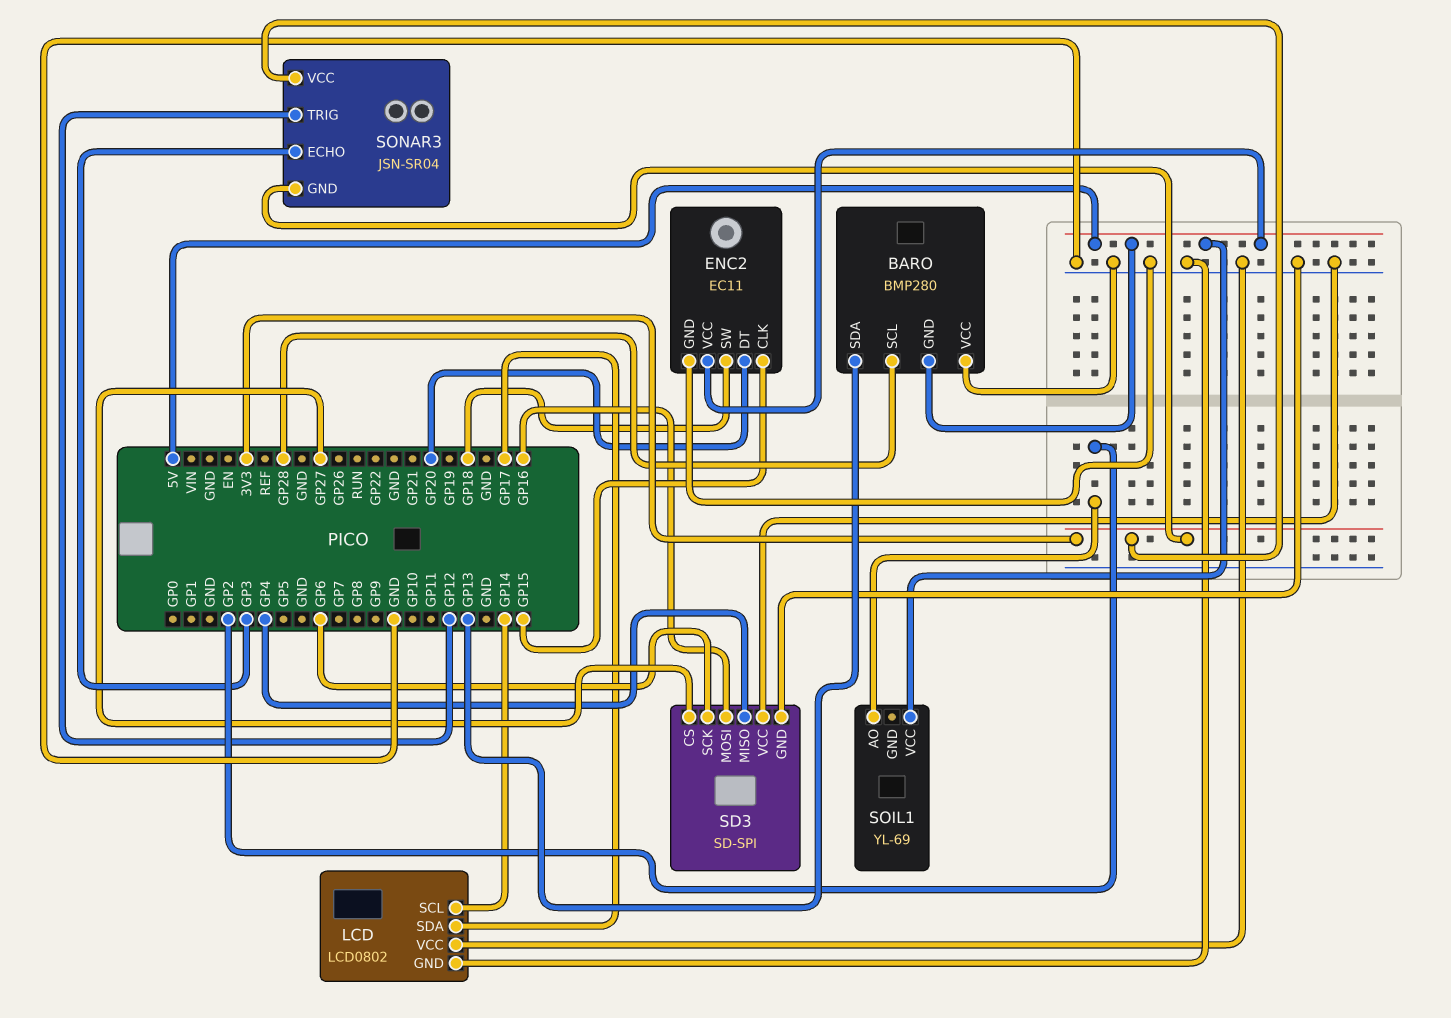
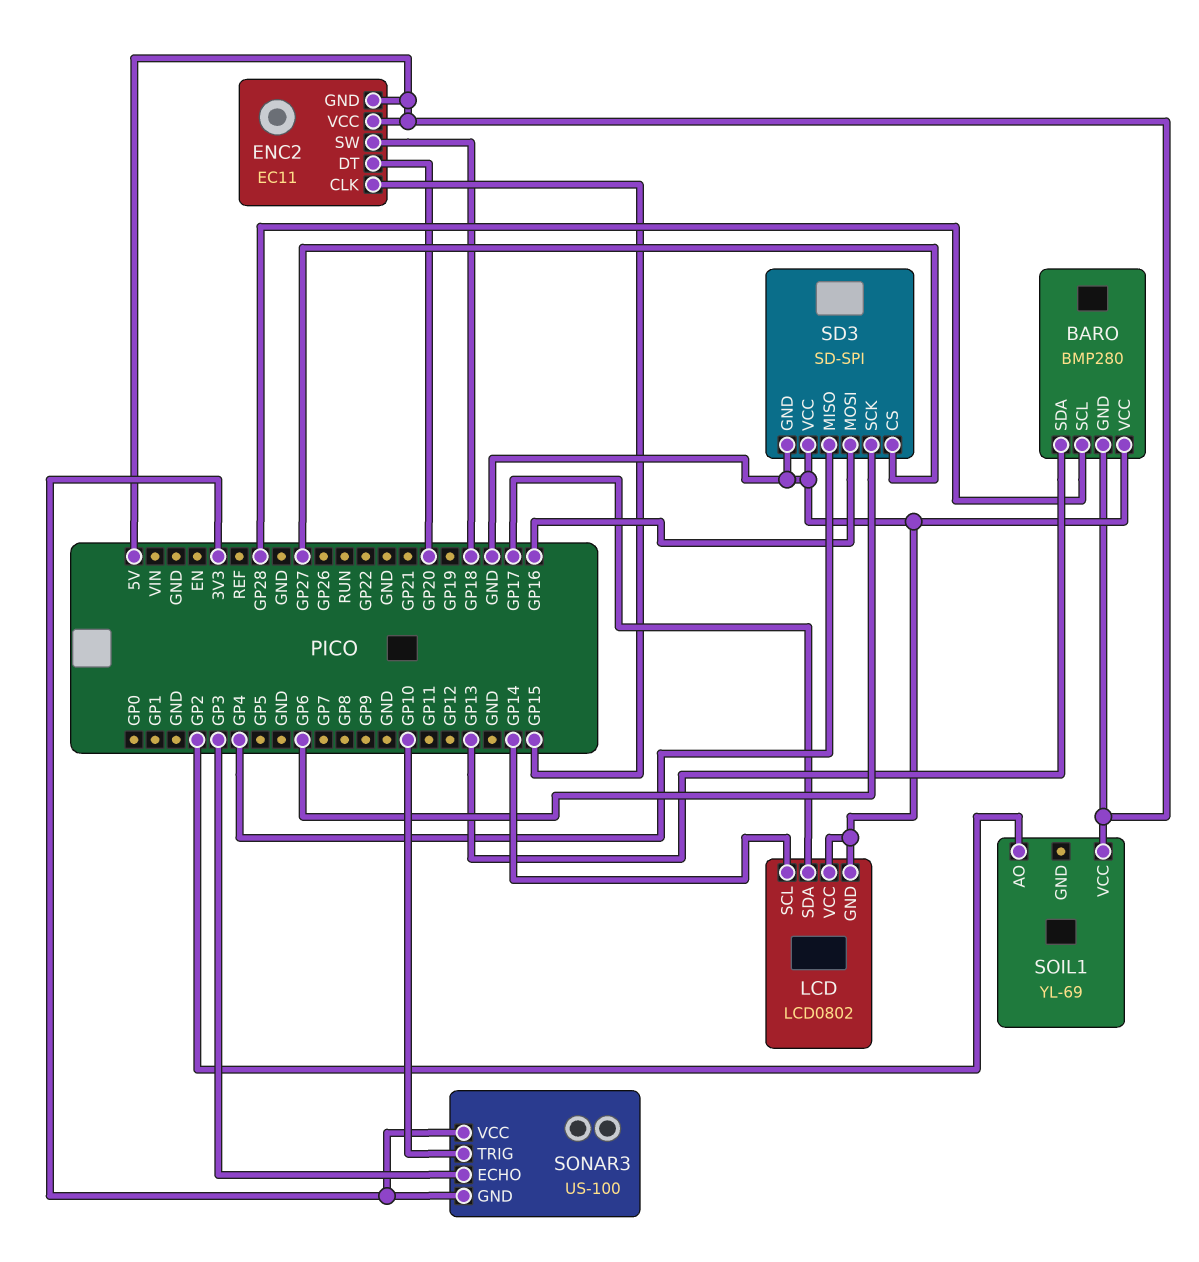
ENC2 pin GND: GND -> 5V
SONAR3: JSN-SR04 -> US-100
SONAR3 pin TRIG: GP12 -> GP10

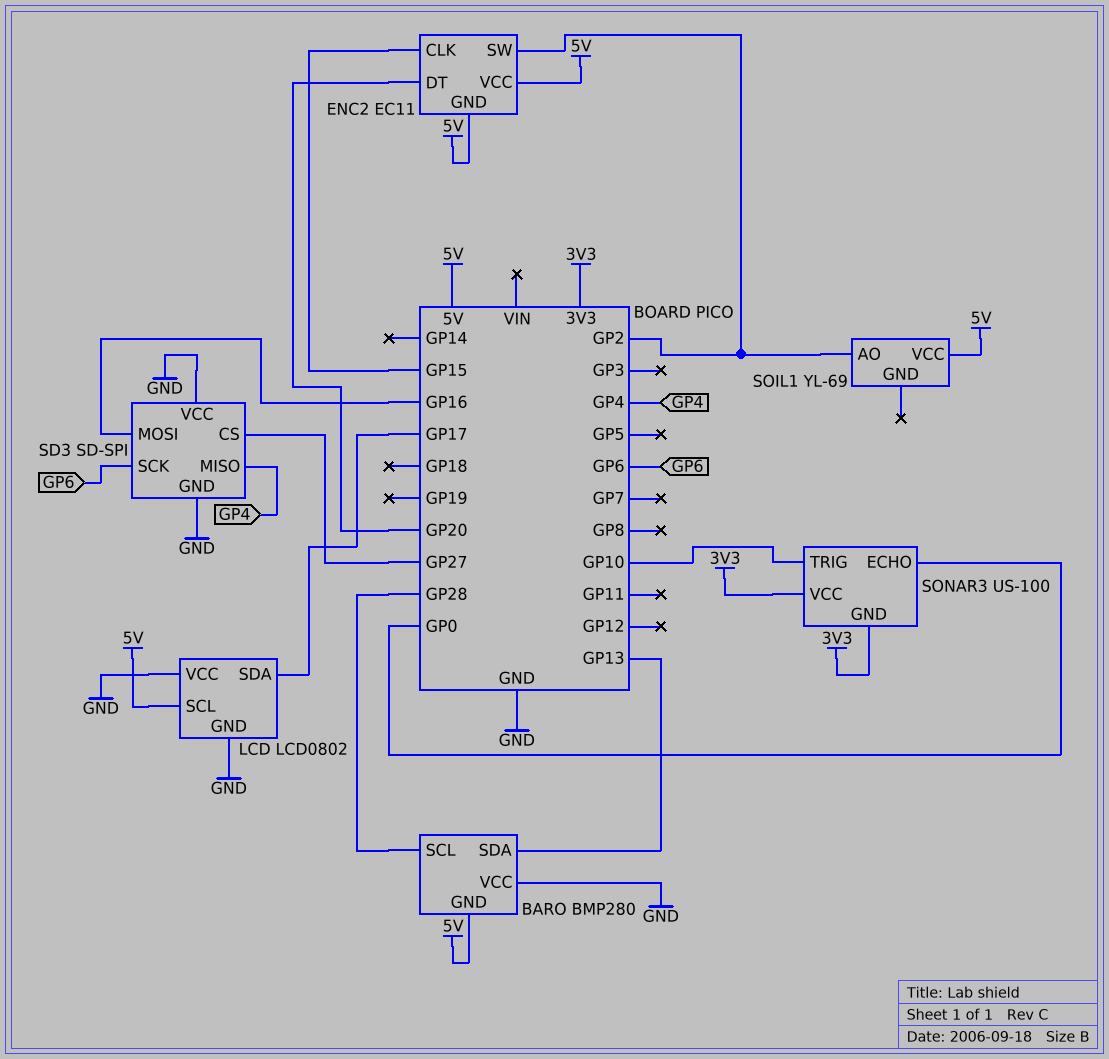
ENC2 pin SW: GP18 -> GP2
LCD pin SCL: GP14 -> 5V
SONAR3 pin ECHO: GP3 -> GP0

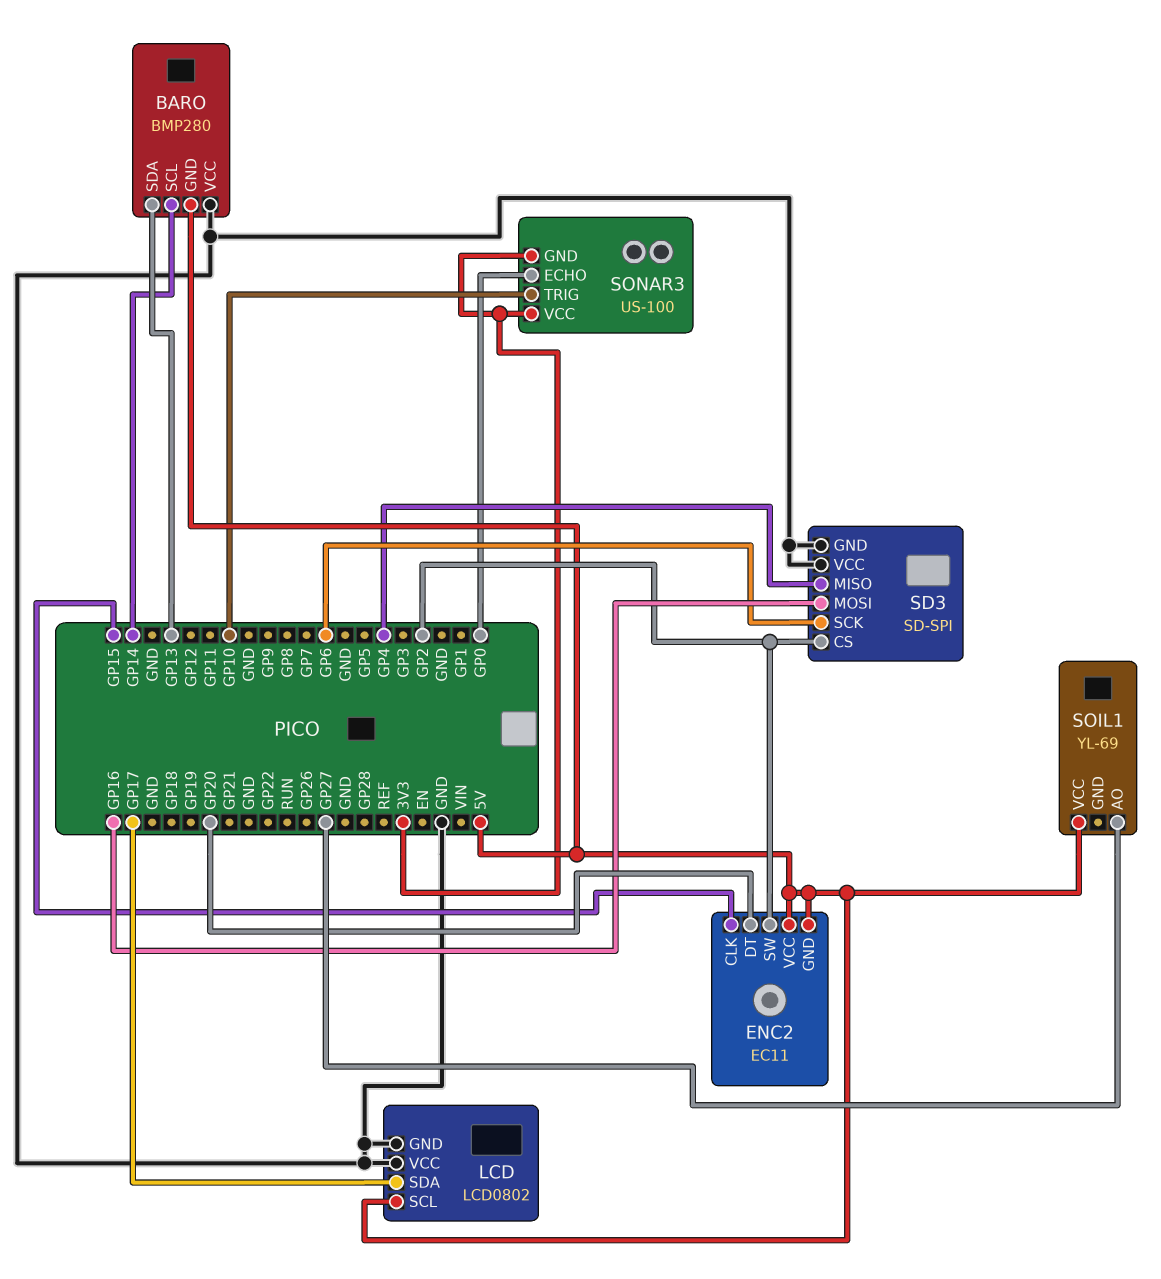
BARO pin SCL: GP28 -> GP14
SD3 pin CS: GP27 -> GP2
SOIL1 pin AO: GP2 -> GP27

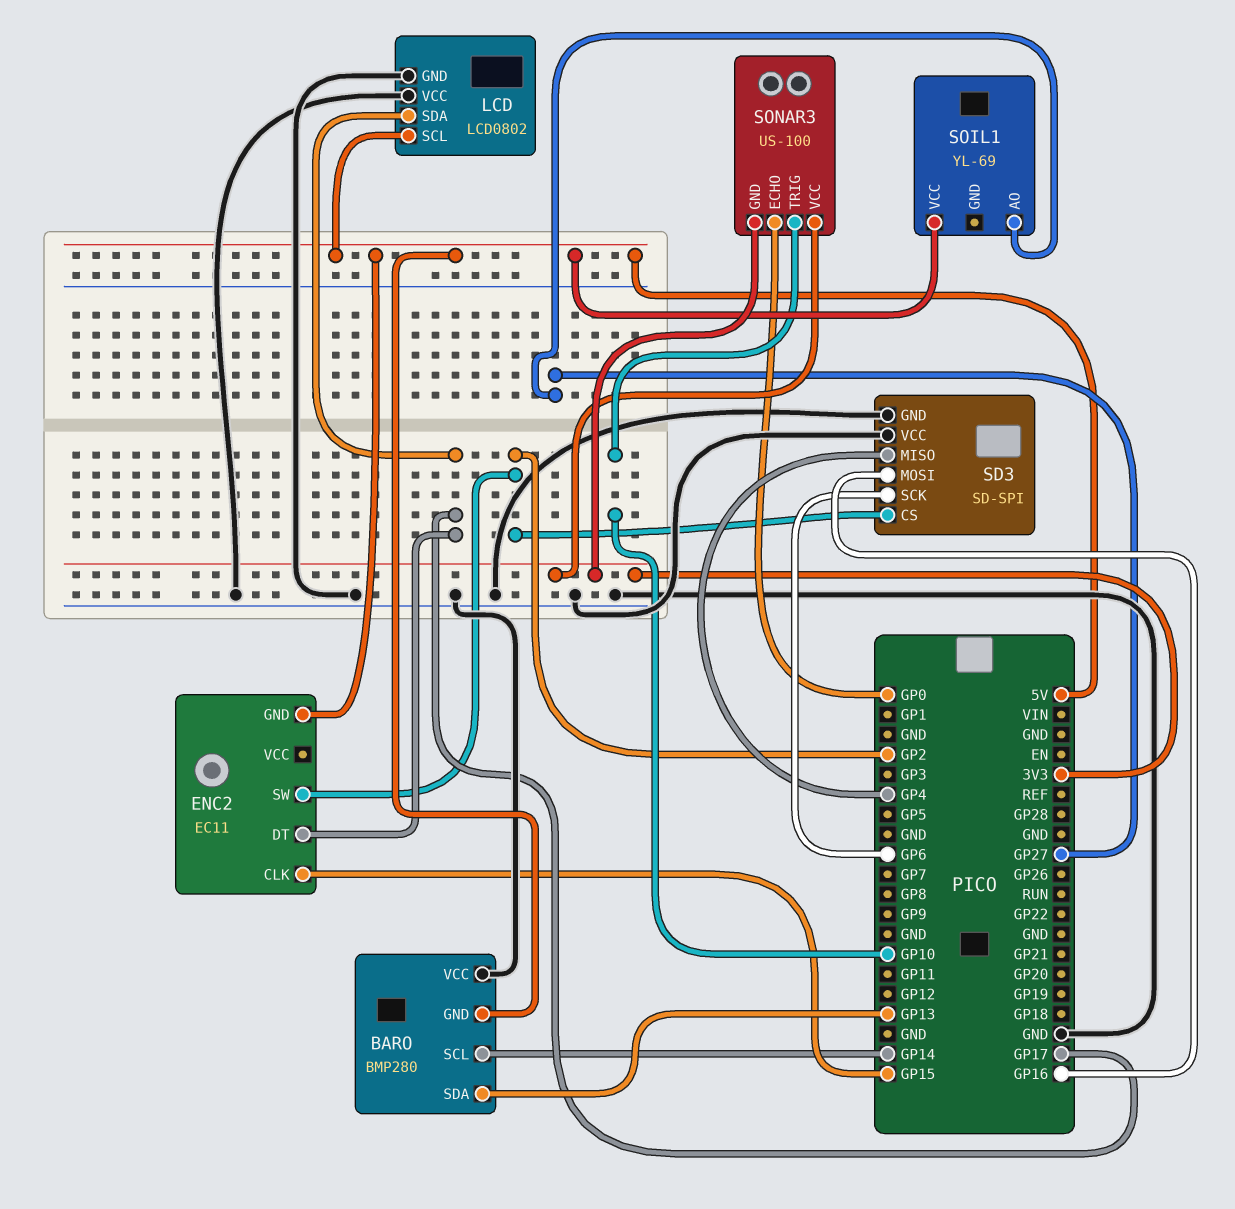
ENC2 pin DT: GP20 -> GP17
ENC2 pin VCC: 5V -> none

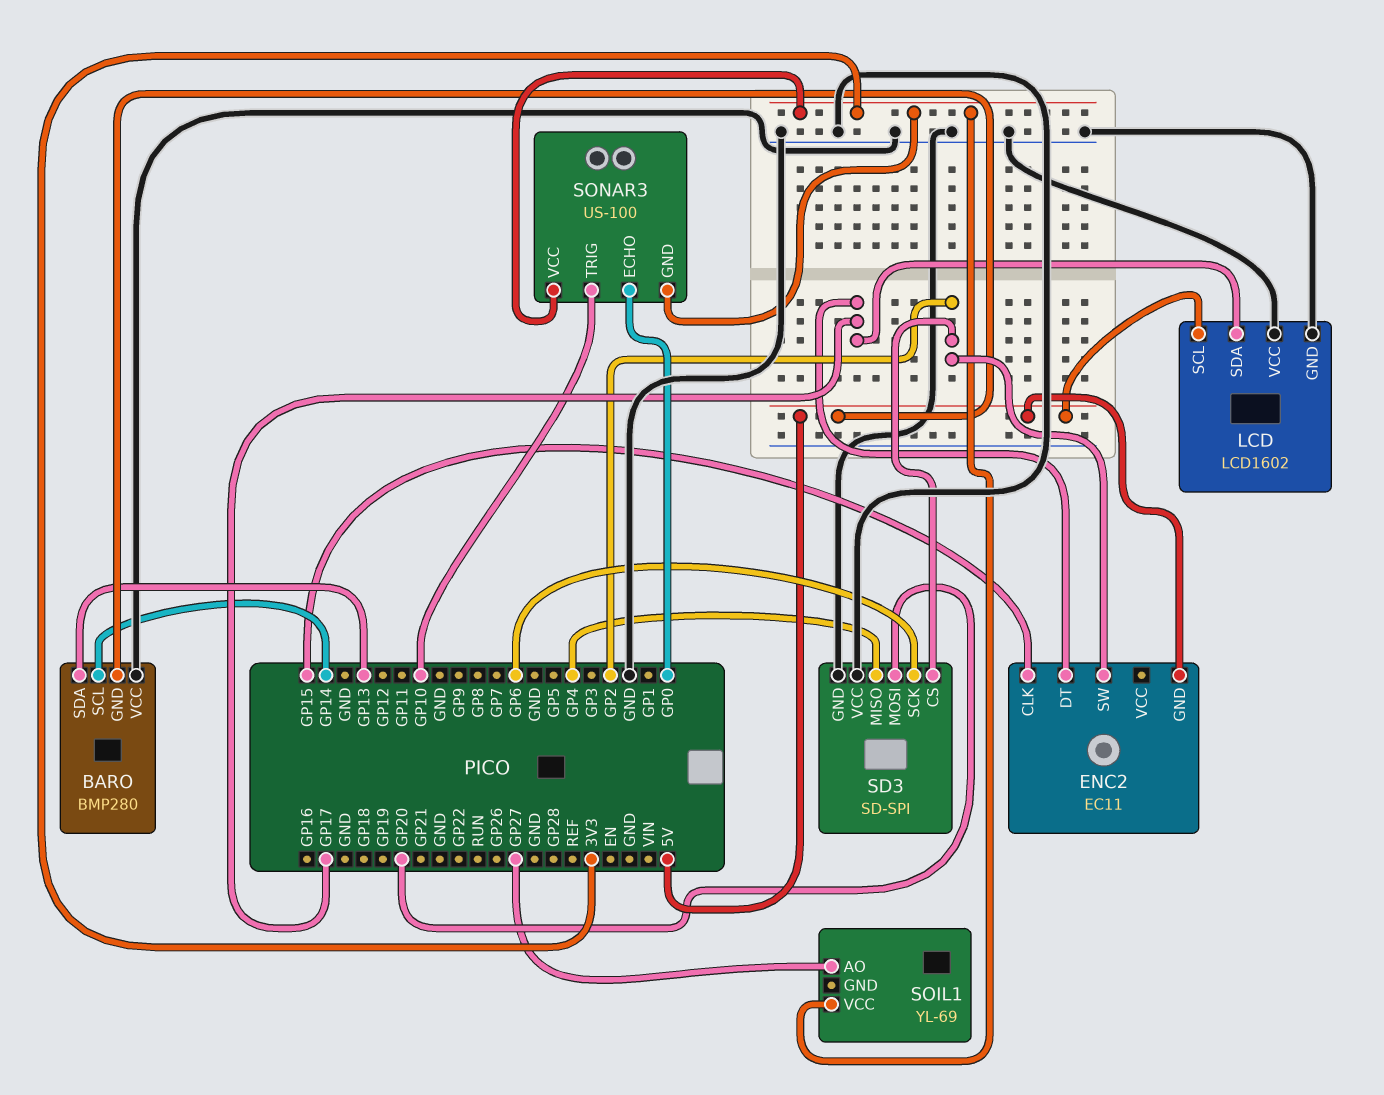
LCD: LCD0802 -> LCD1602
SD3 pin MOSI: GP16 -> GP20
SOIL1 pin VCC: 5V -> 3V3

